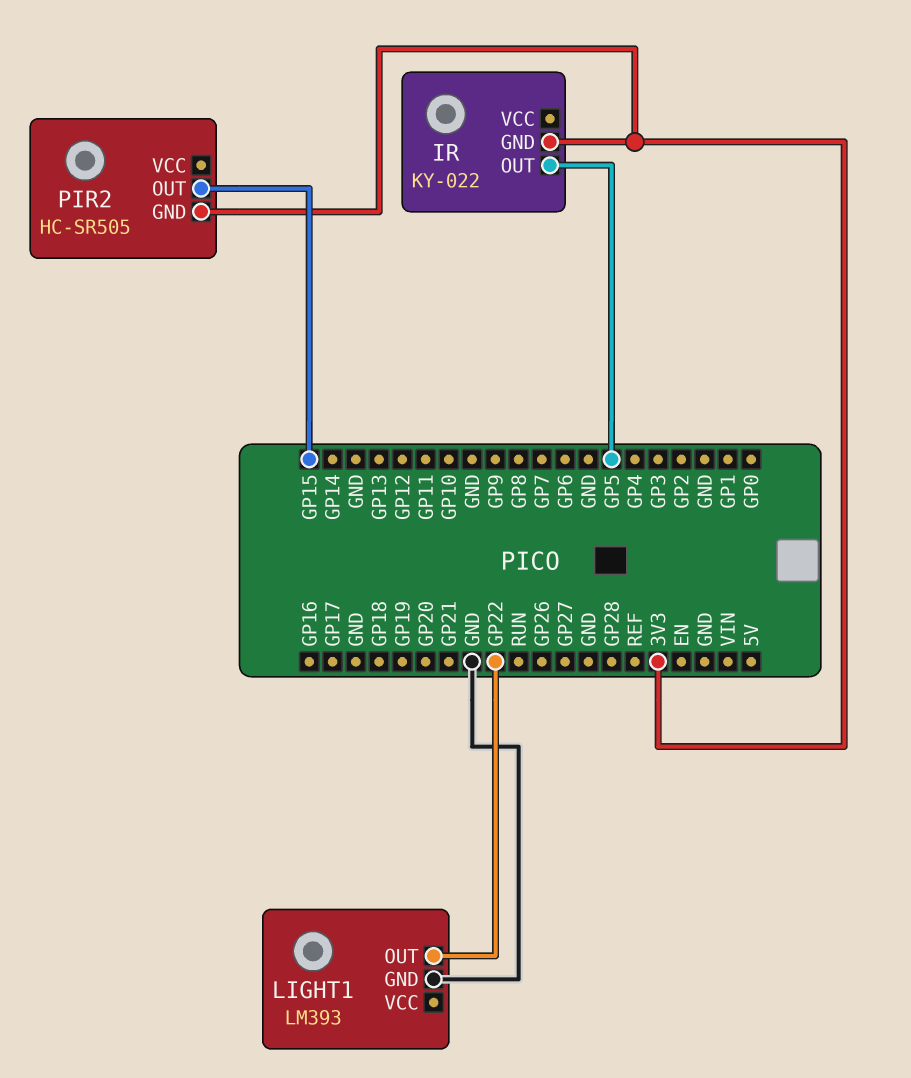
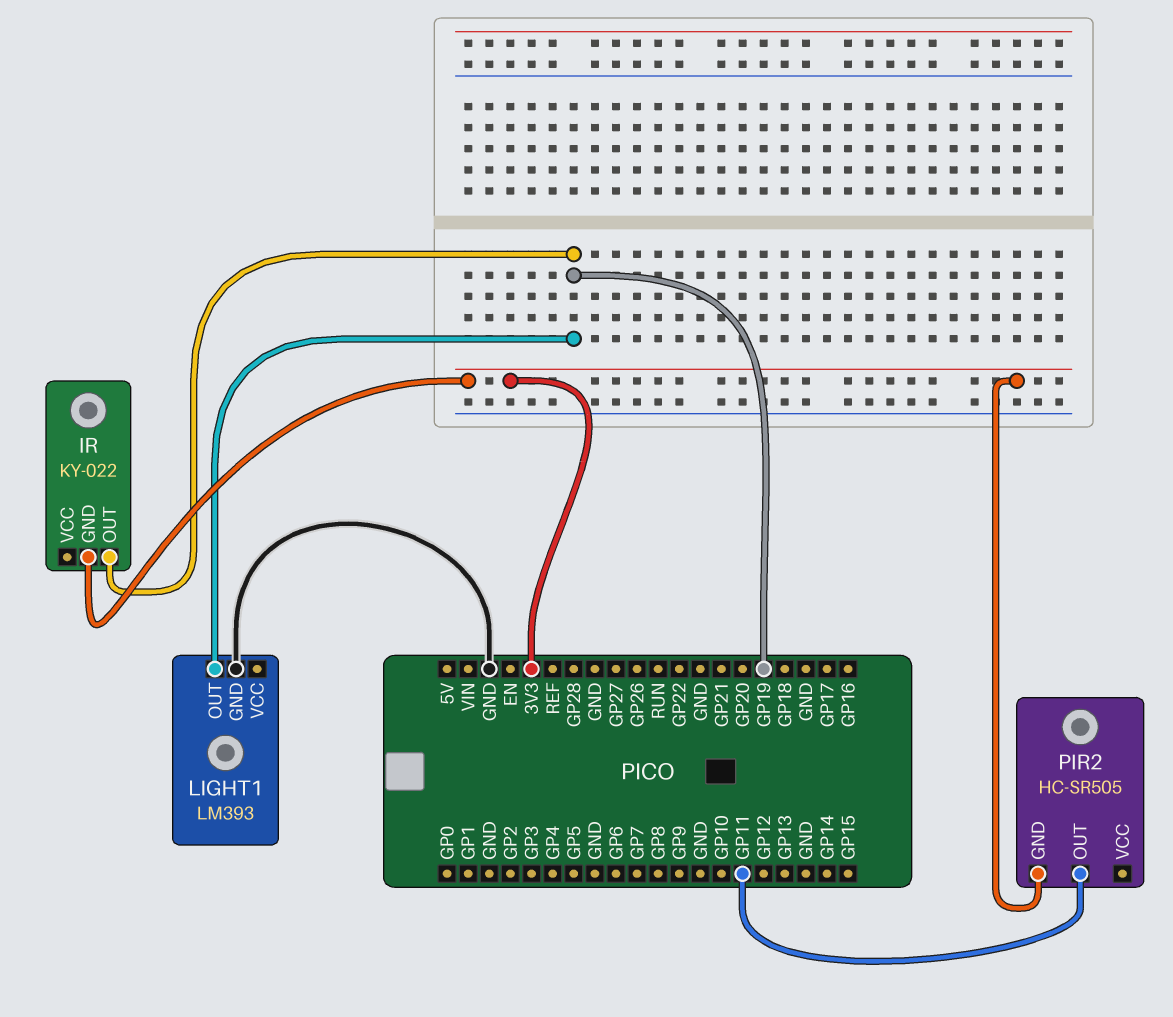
IR pin OUT: GP5 -> GP19
LIGHT1 pin OUT: GP22 -> GP19
PIR2 pin OUT: GP15 -> GP11

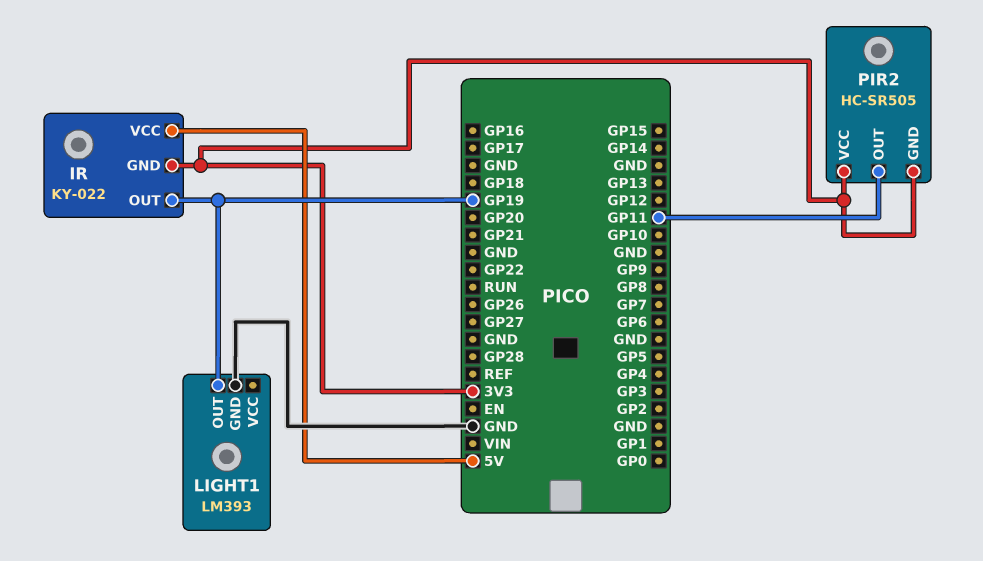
IR pin VCC: none -> 5V
PIR2 pin VCC: none -> 3V3

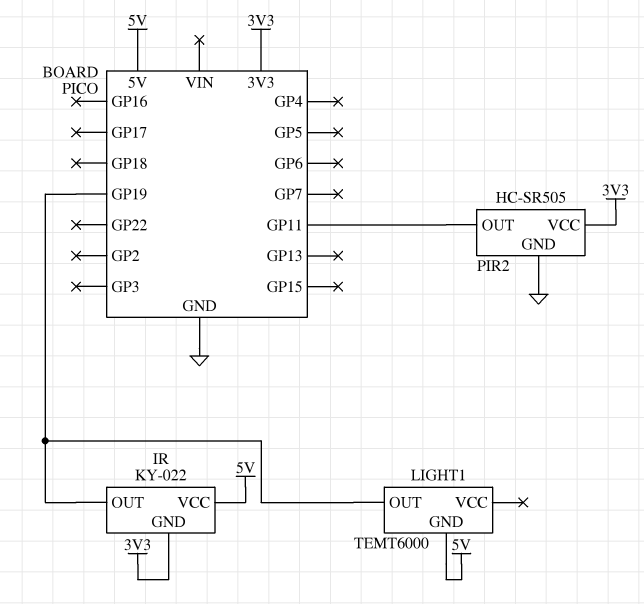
LIGHT1: LM393 -> TEMT6000
LIGHT1 pin GND: GND -> 5V
PIR2 pin GND: 3V3 -> GND

